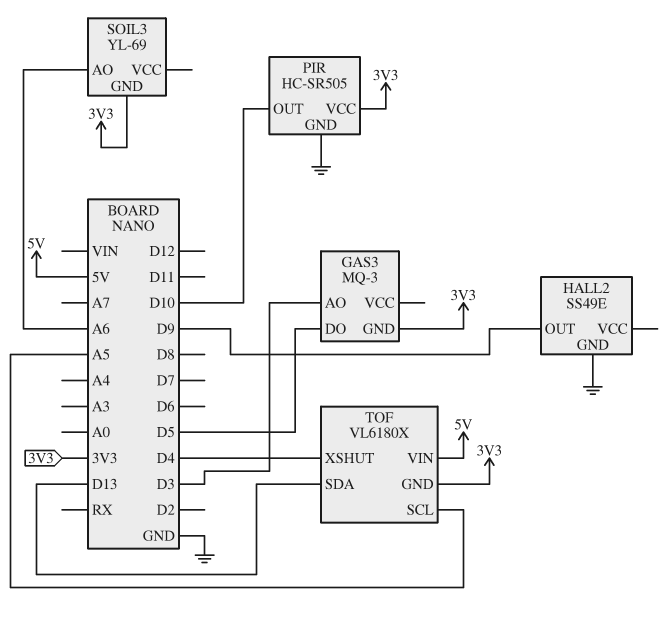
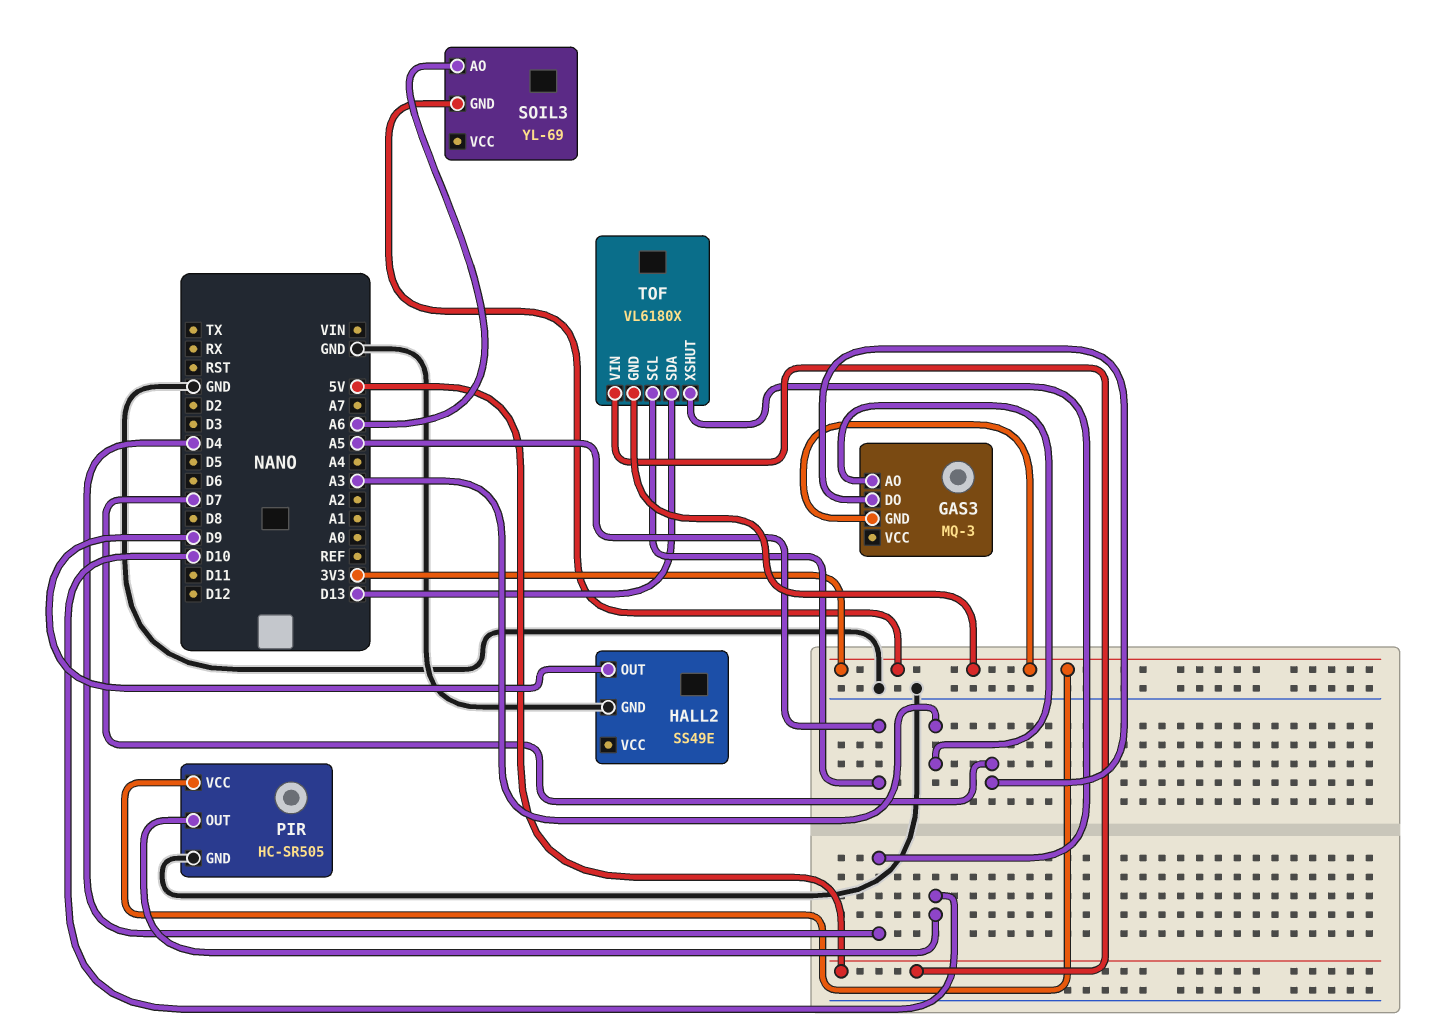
GAS3 pin AO: D3 -> A3
GAS3 pin DO: D5 -> D7

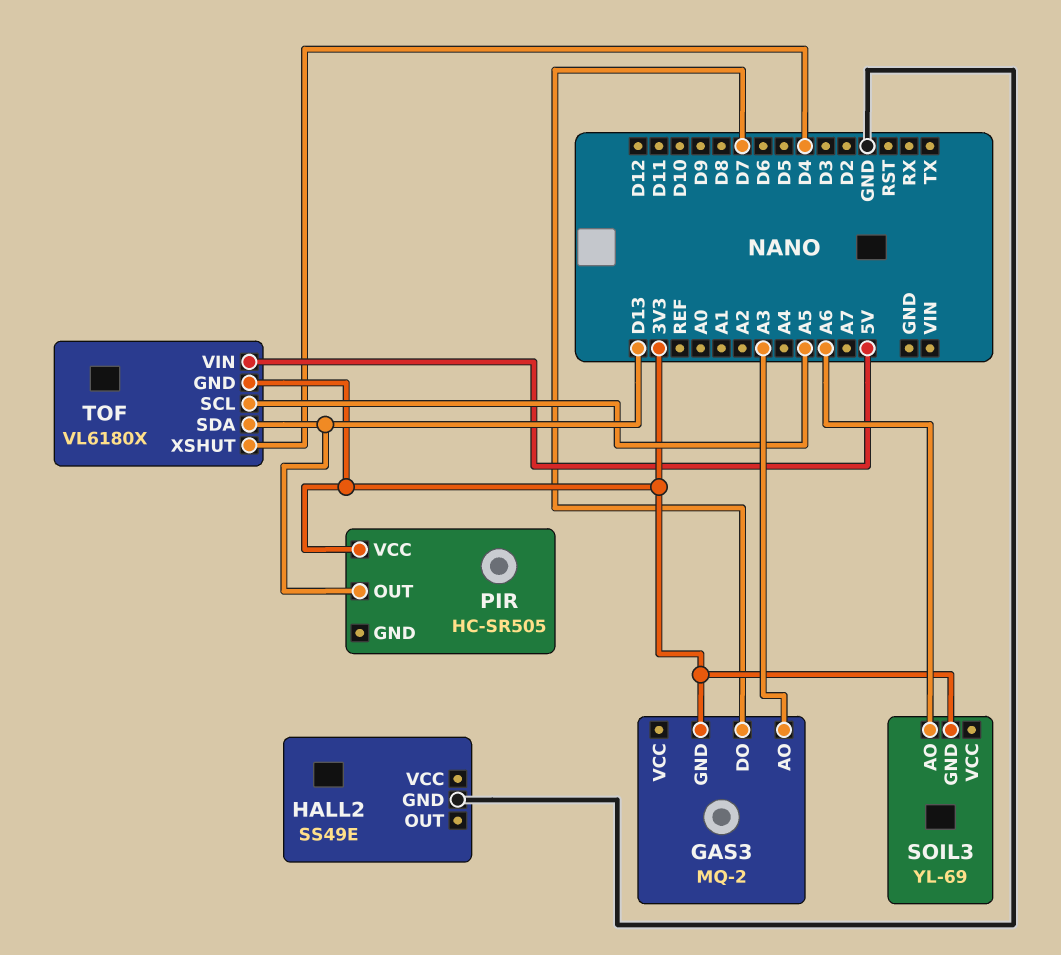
GAS3: MQ-3 -> MQ-2
HALL2 pin OUT: D9 -> none
PIR pin GND: GND -> none
PIR pin OUT: D10 -> D13

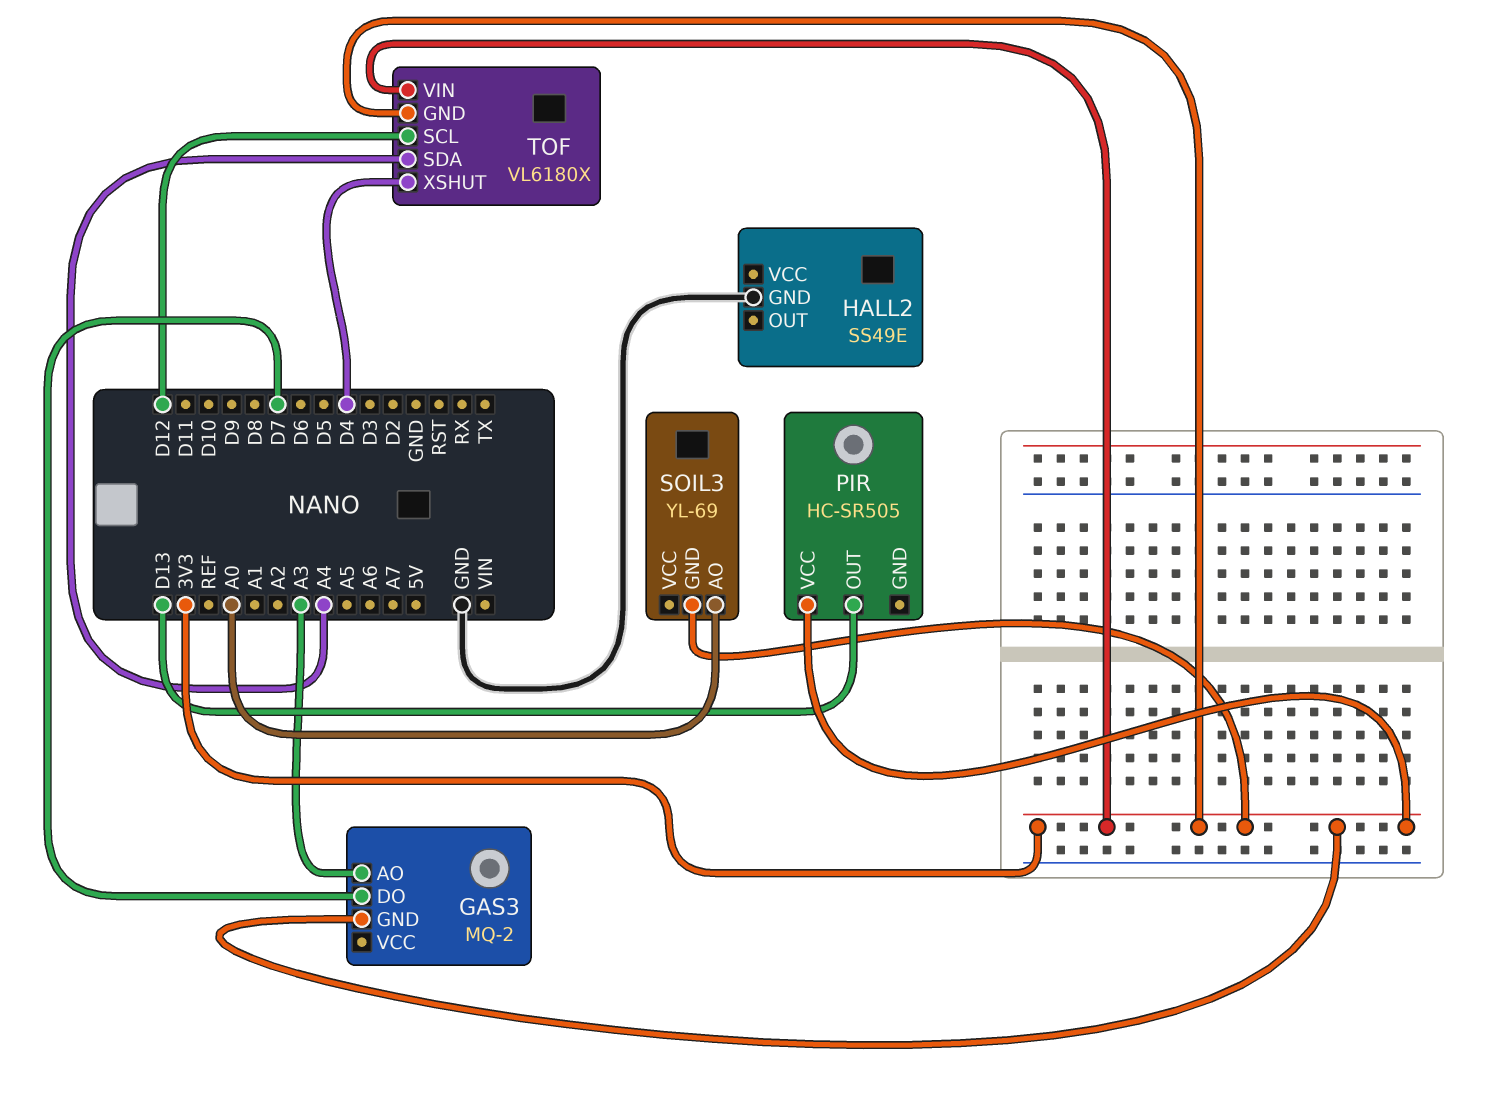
SOIL3 pin AO: A6 -> A0
TOF pin SCL: A5 -> D12
TOF pin SDA: D13 -> A4
TOF pin VIN: 5V -> 3V3

